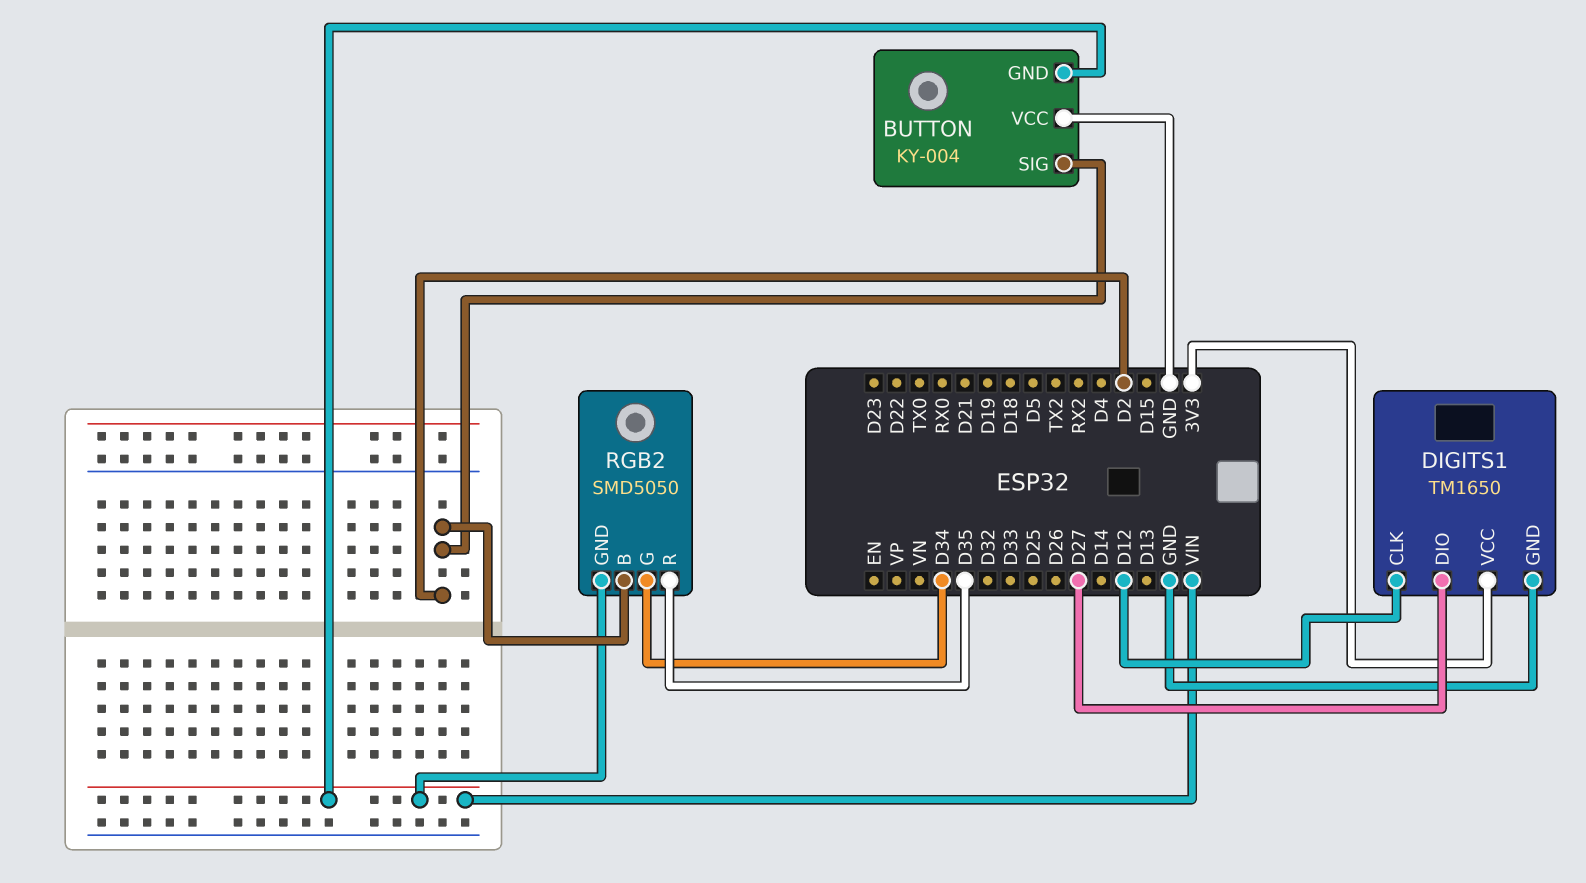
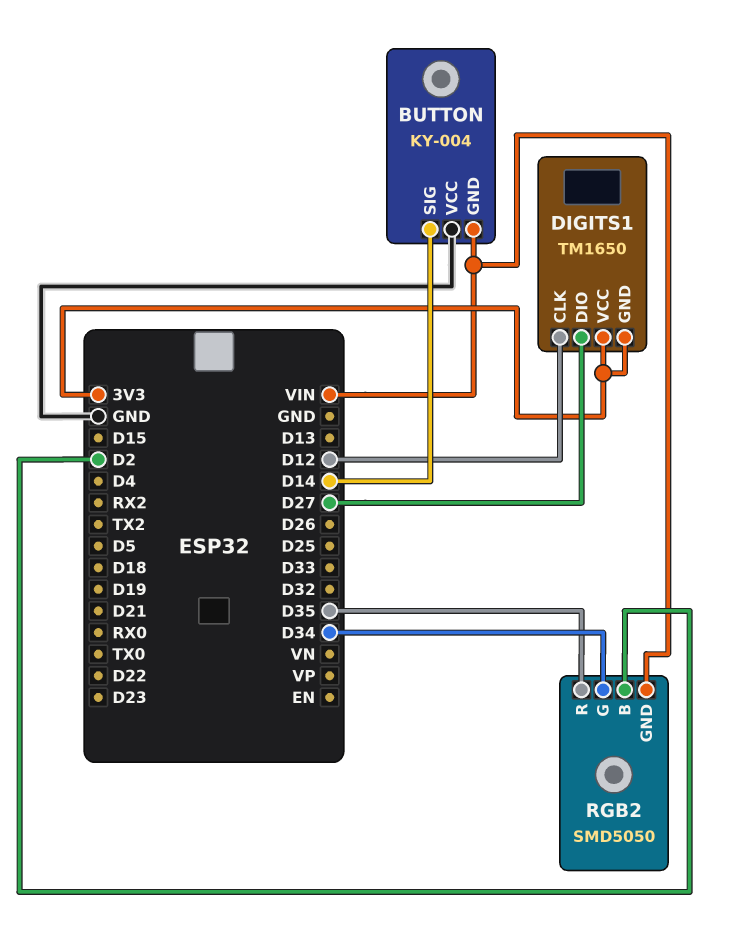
BUTTON pin SIG: D2 -> D14
DIGITS1 pin GND: GND -> 3V3

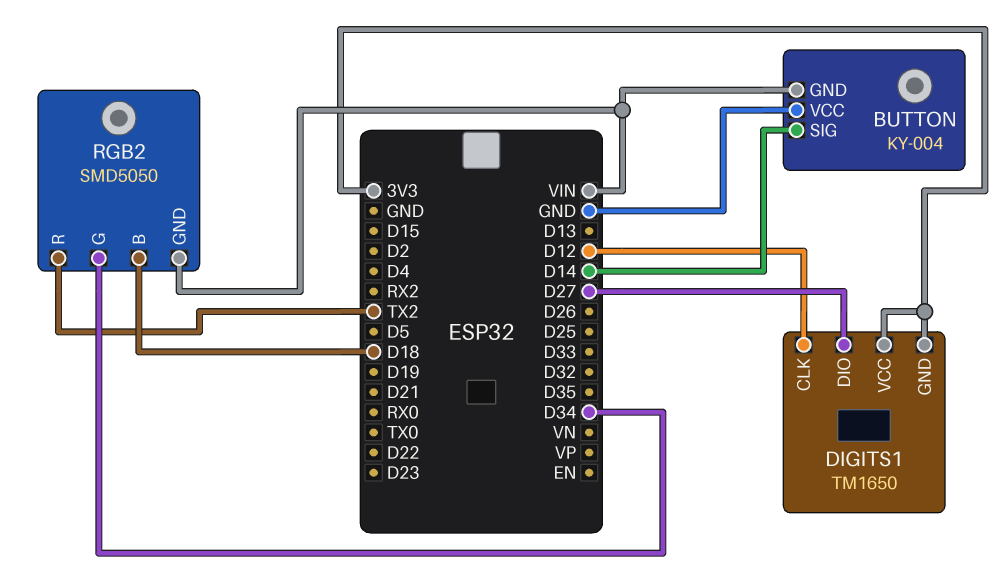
RGB2 pin B: D2 -> D18
RGB2 pin R: D35 -> TX2

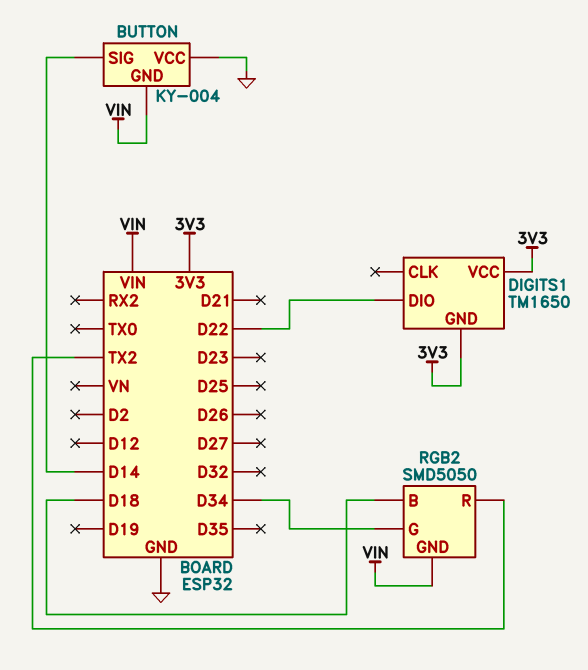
DIGITS1 pin CLK: D12 -> none
DIGITS1 pin DIO: D27 -> D22

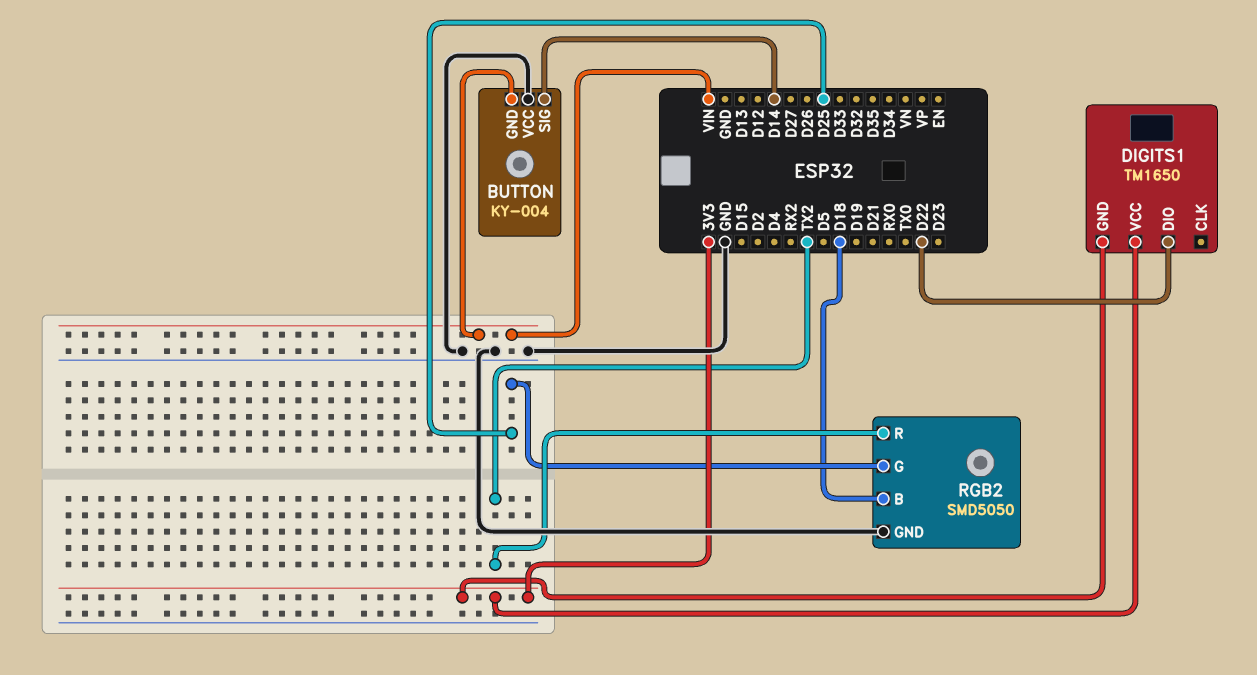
RGB2 pin G: D34 -> D25
RGB2 pin GND: VIN -> GND

